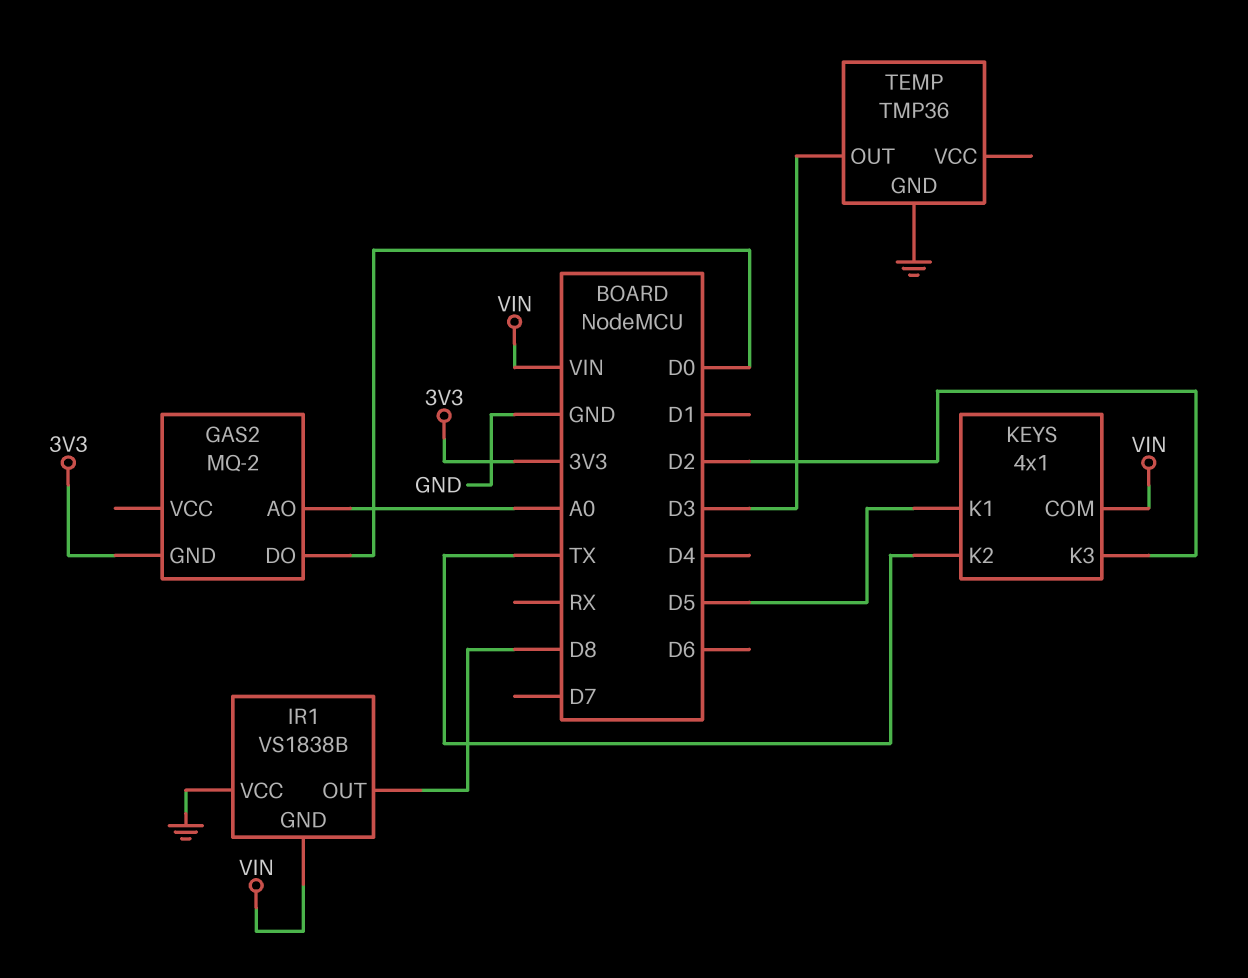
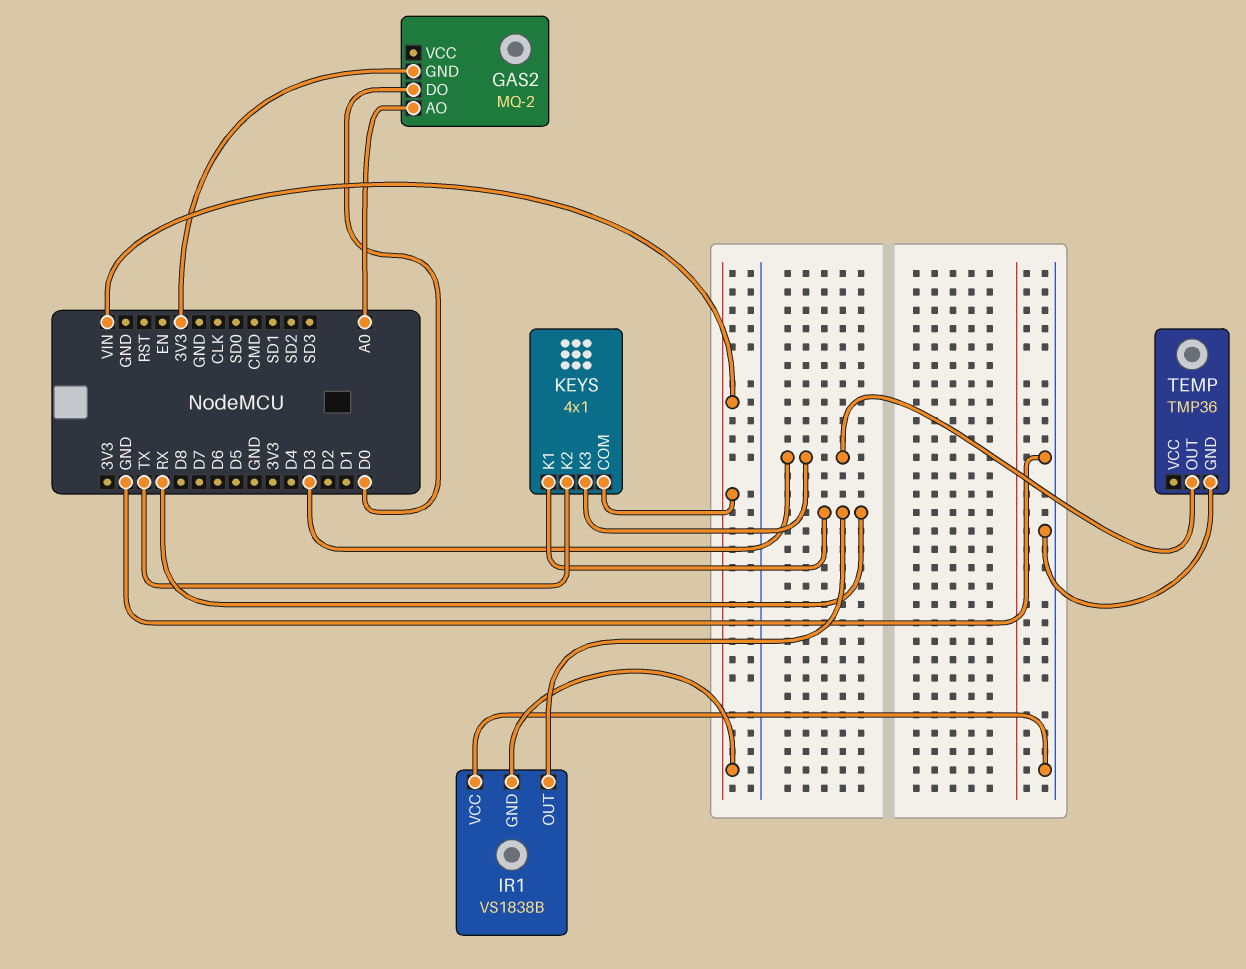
IR1 pin OUT: D8 -> RX
KEYS pin K1: D5 -> RX
KEYS pin K3: D2 -> D3

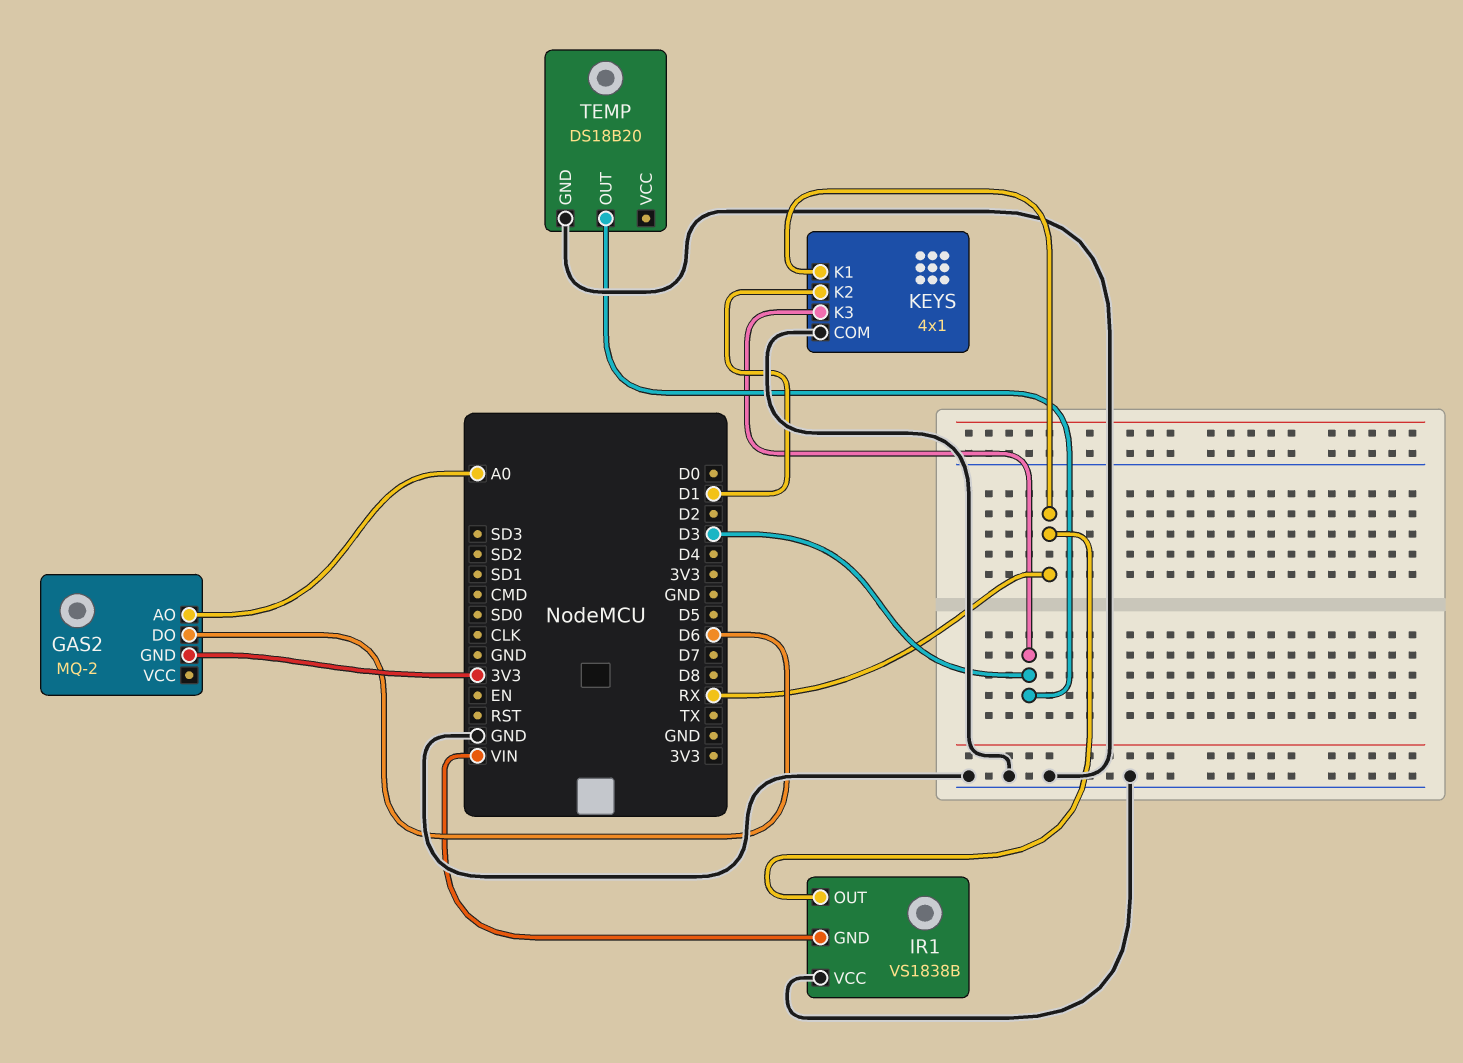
GAS2 pin DO: D0 -> D6
KEYS pin COM: VIN -> GND
KEYS pin K2: TX -> D1
TEMP: TMP36 -> DS18B20

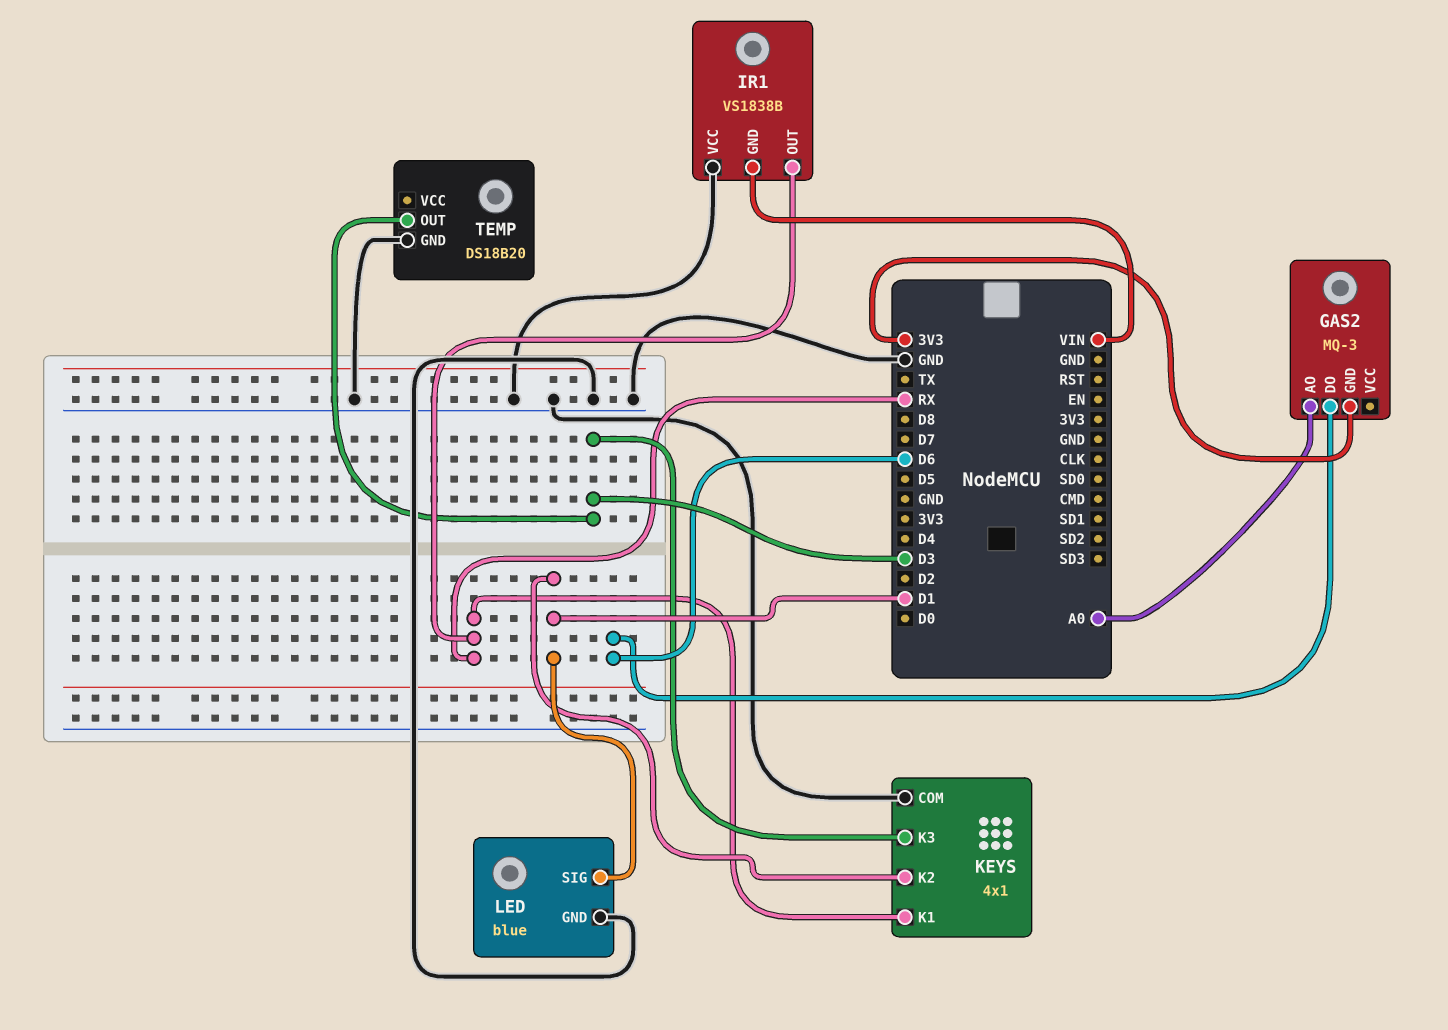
GAS2: MQ-2 -> MQ-3
LED: none -> blue
LED pin GND: none -> GND
LED pin SIG: none -> D1

